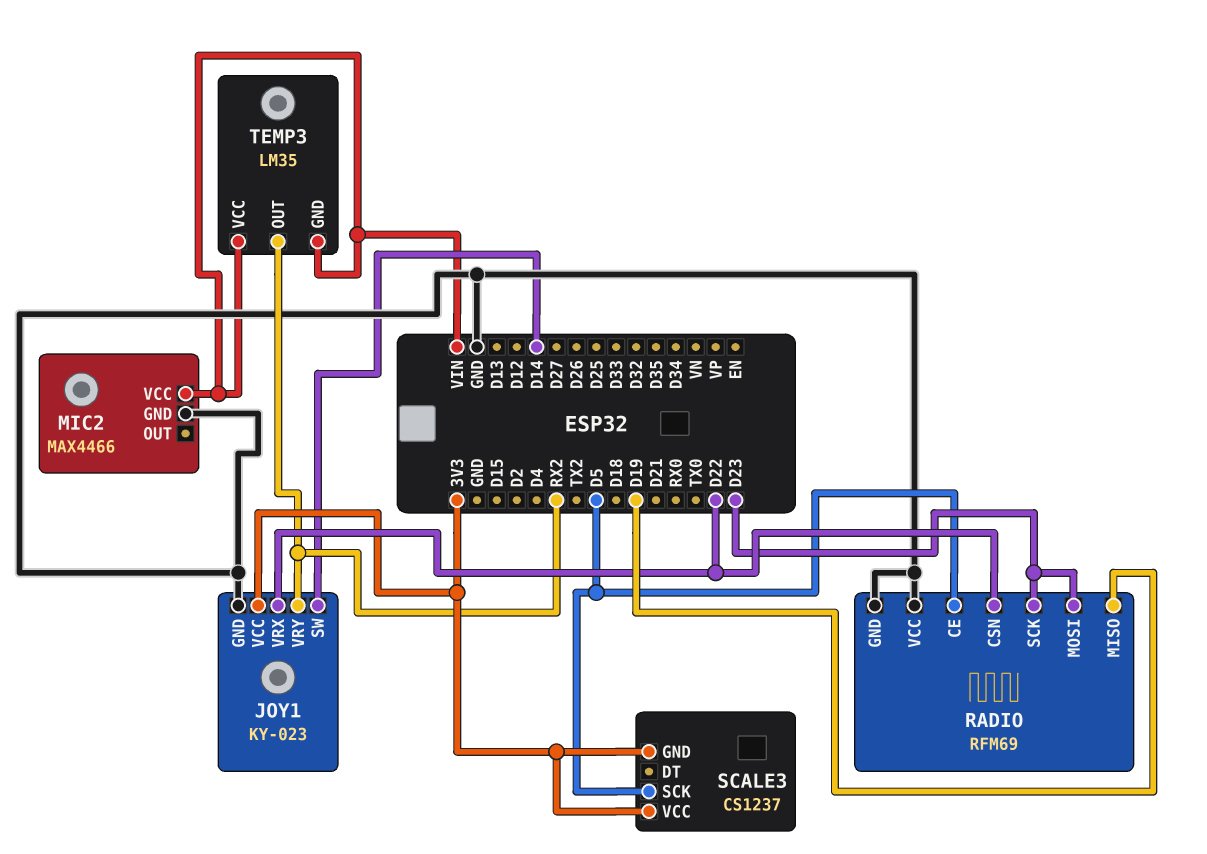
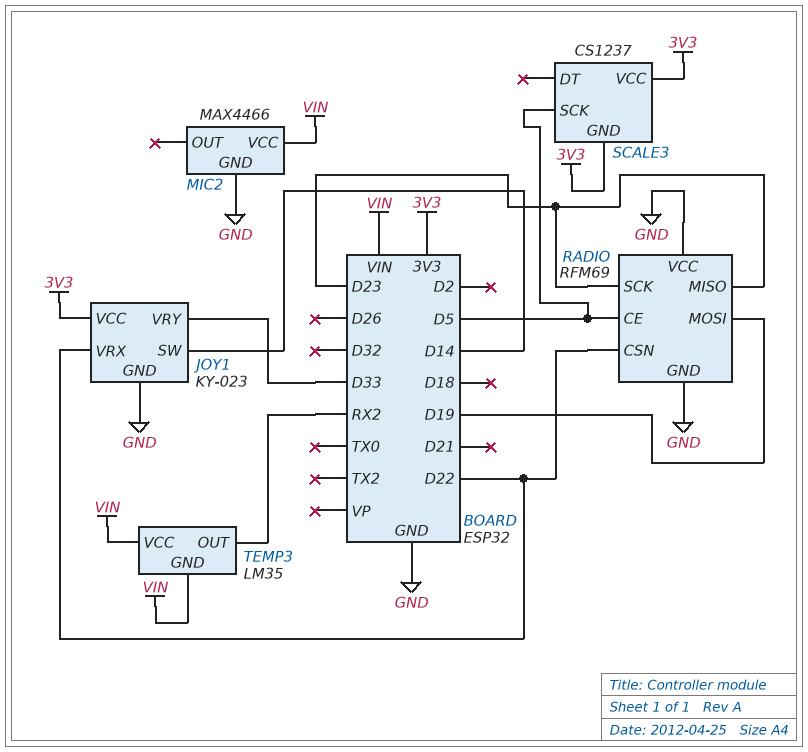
JOY1 pin VRY: RX2 -> D33
RADIO pin MISO: D19 -> D23
RADIO pin MOSI: D23 -> D19

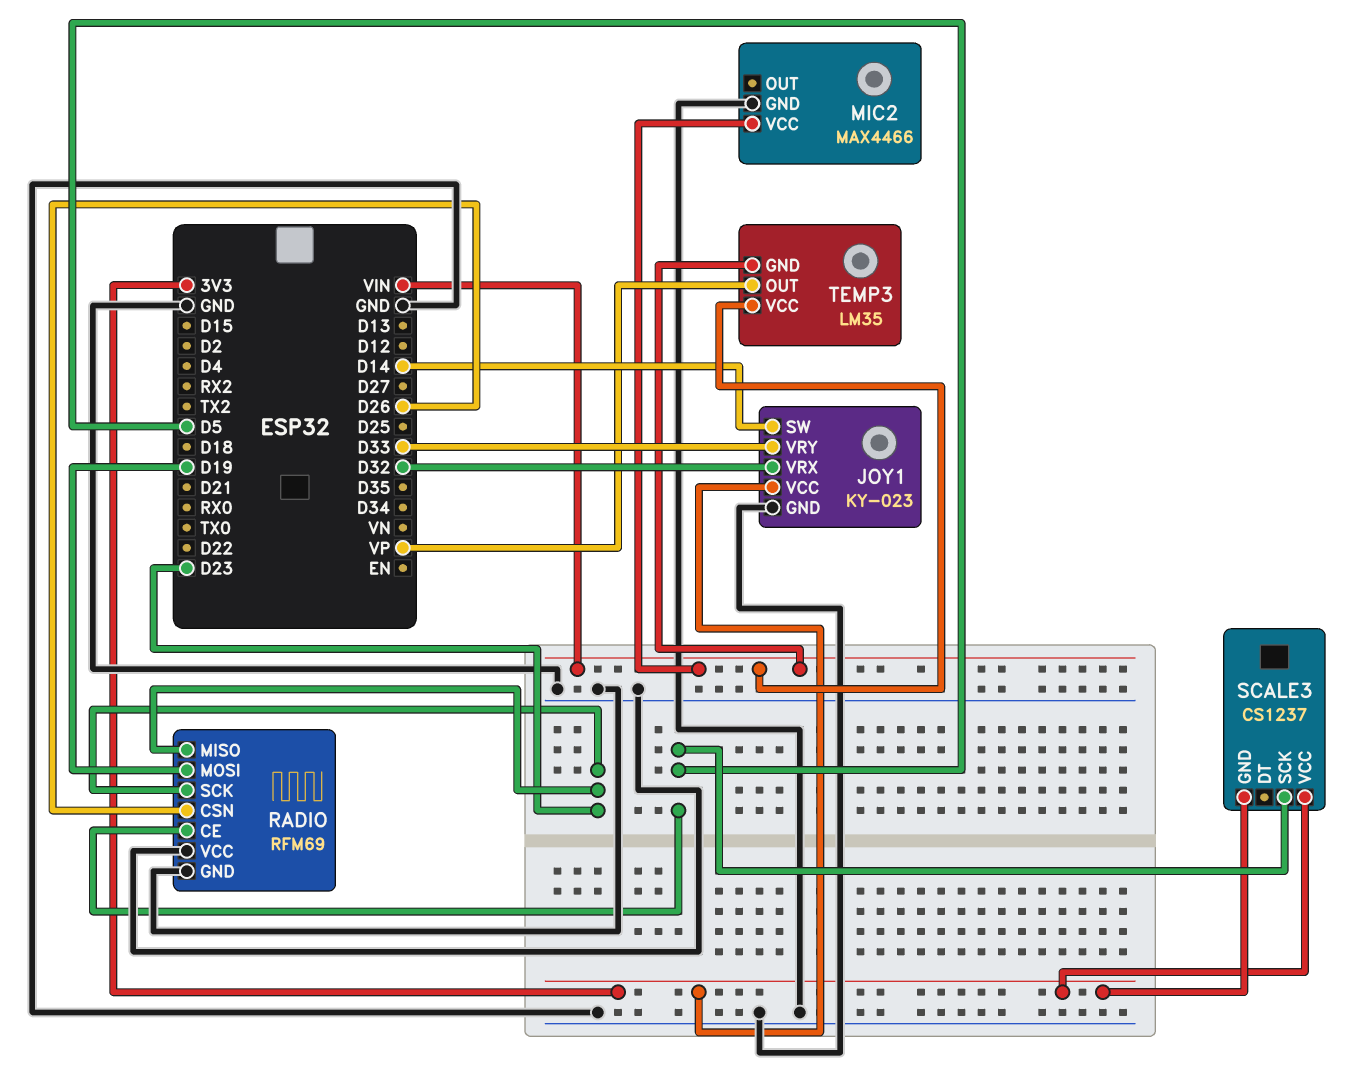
JOY1 pin VRX: D22 -> D32
RADIO pin CSN: D22 -> D26
TEMP3 pin OUT: RX2 -> VP

